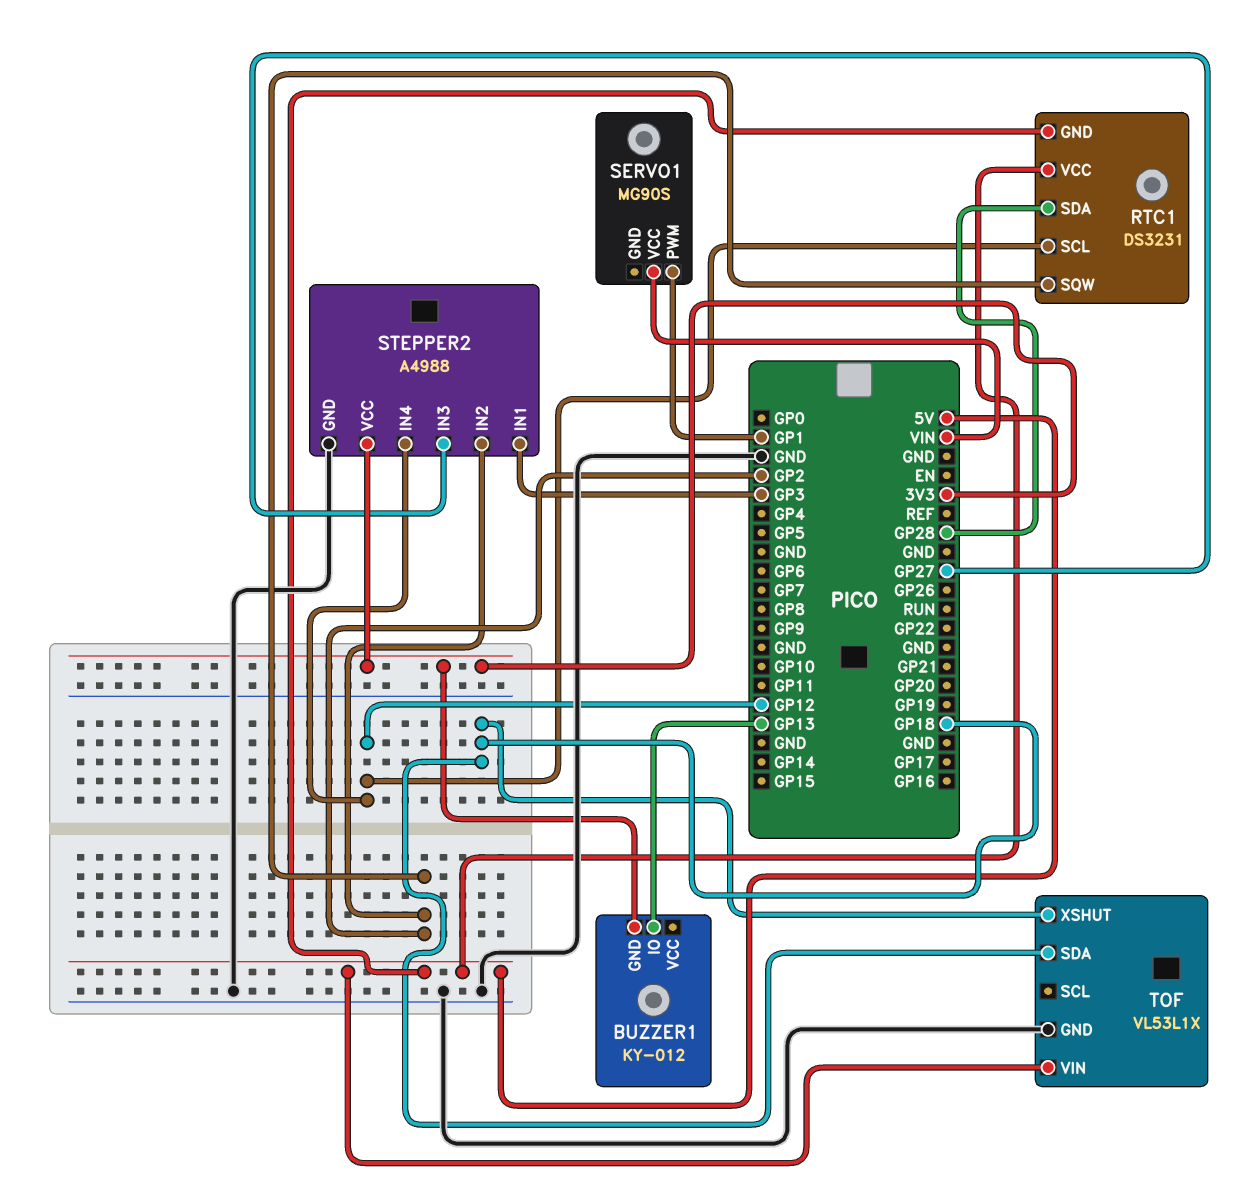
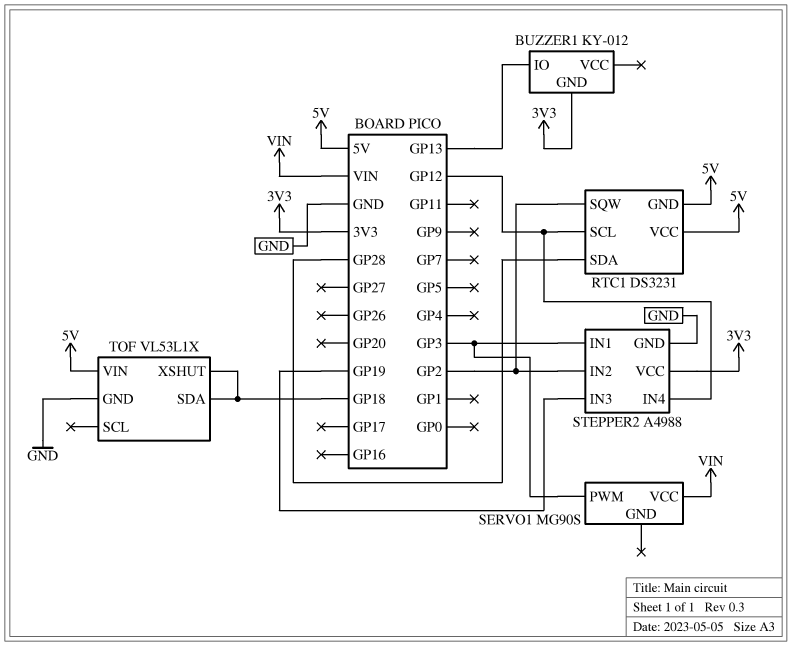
SERVO1 pin PWM: GP1 -> GP3
STEPPER2 pin IN3: GP27 -> GP19

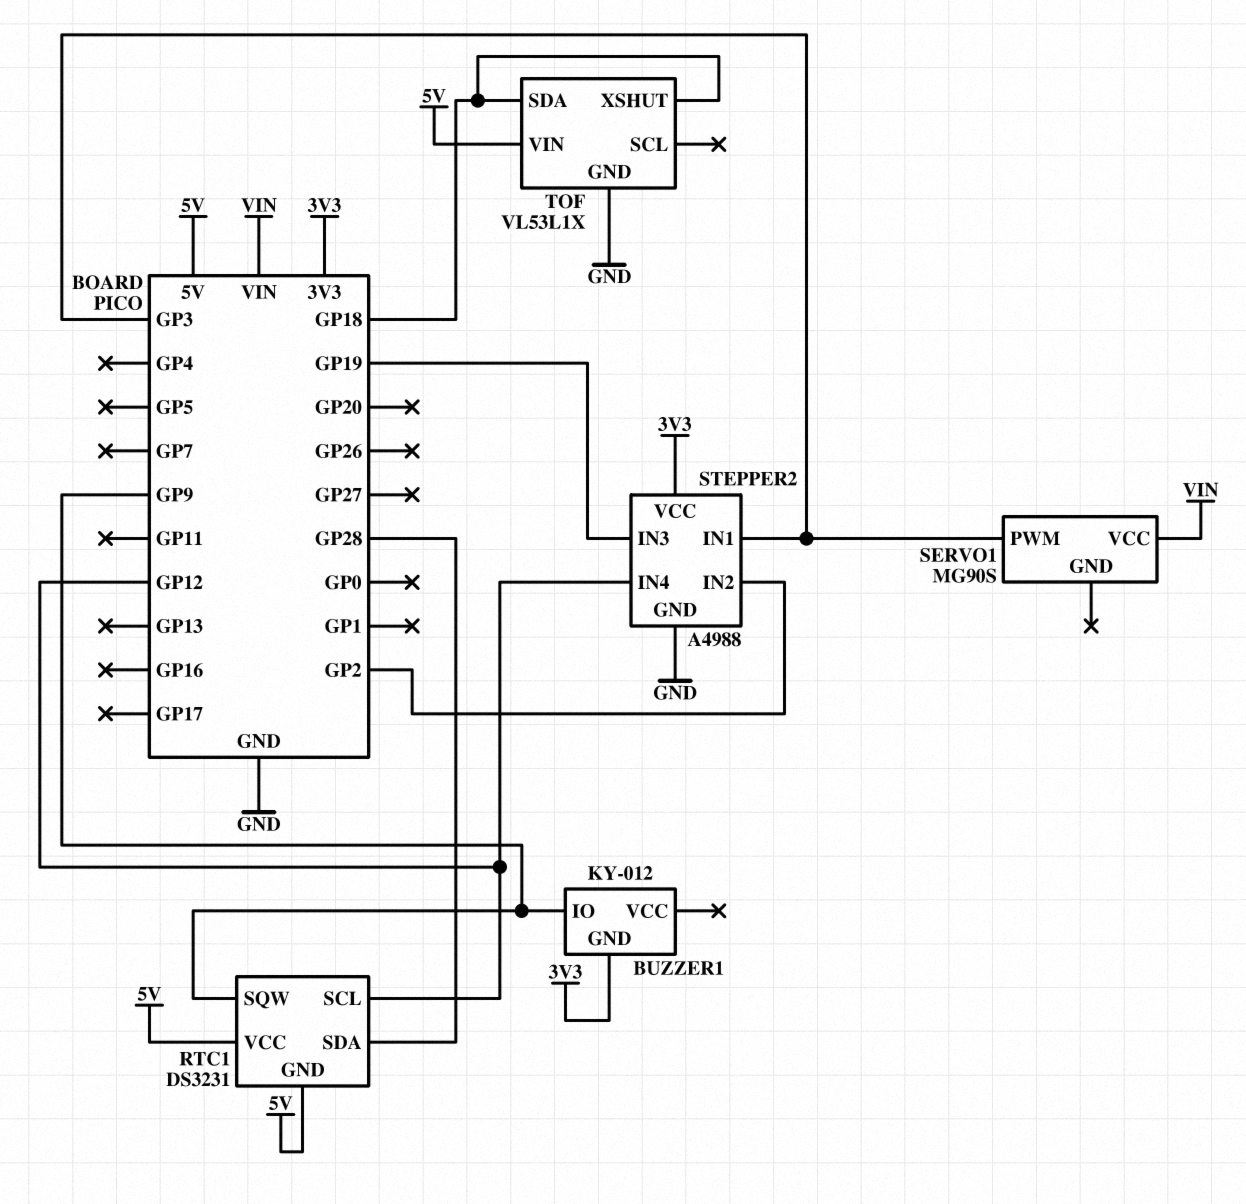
BUZZER1 pin IO: GP13 -> GP9
RTC1 pin SQW: GP2 -> GP9

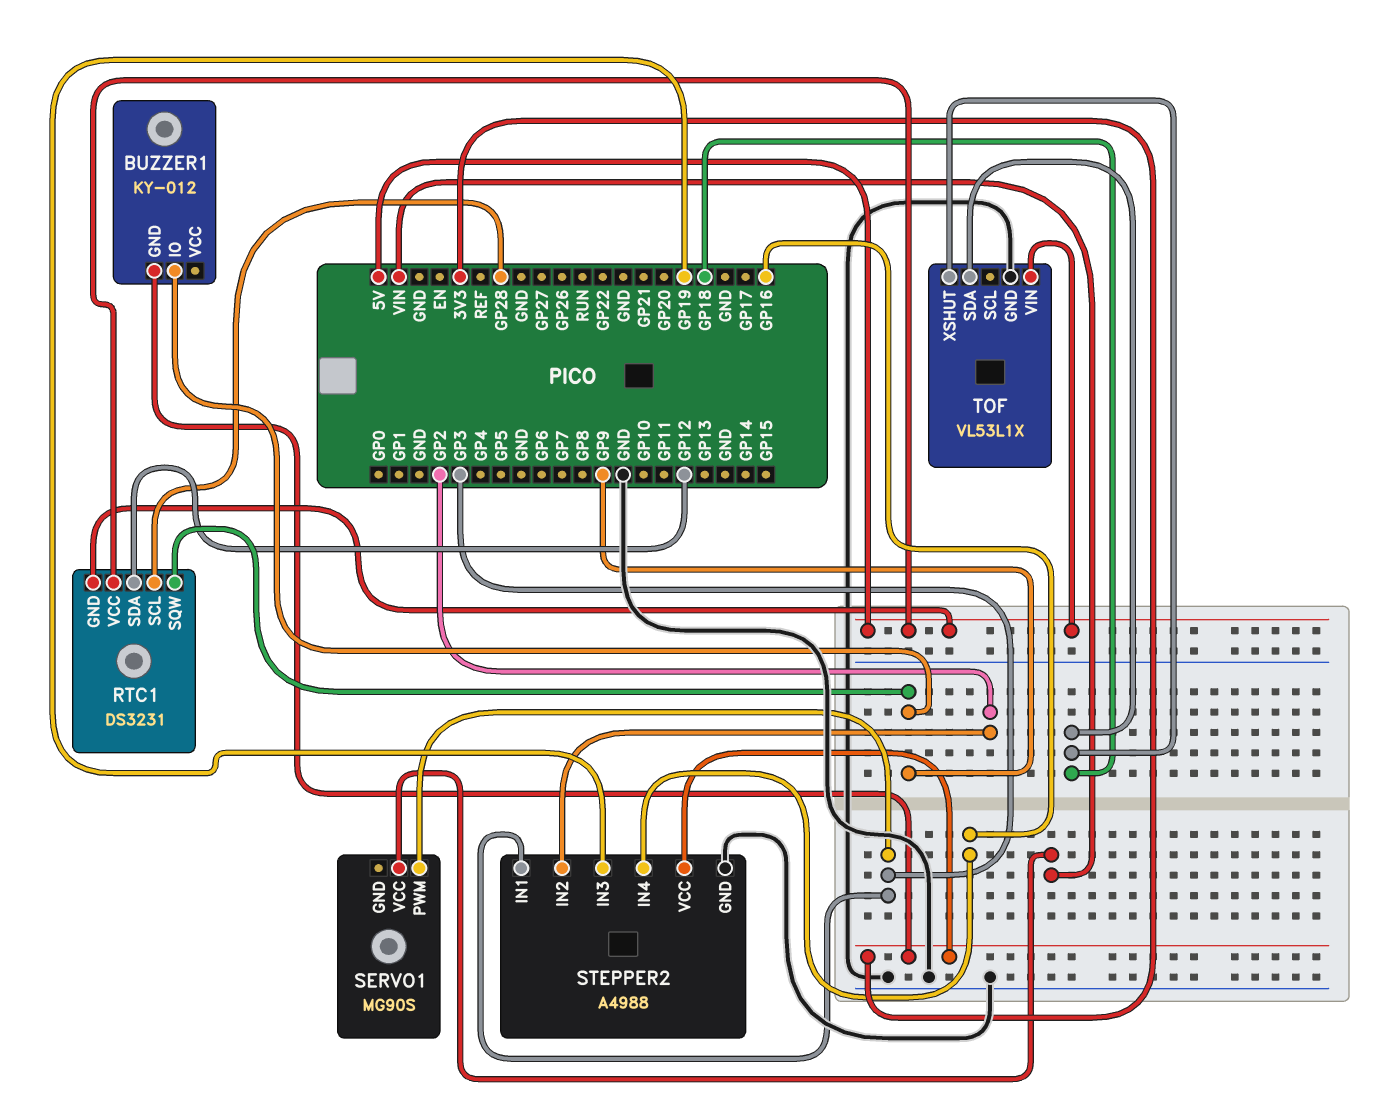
RTC1 pin SCL: GP12 -> GP28
RTC1 pin SDA: GP28 -> GP12
STEPPER2 pin IN4: GP12 -> GP16

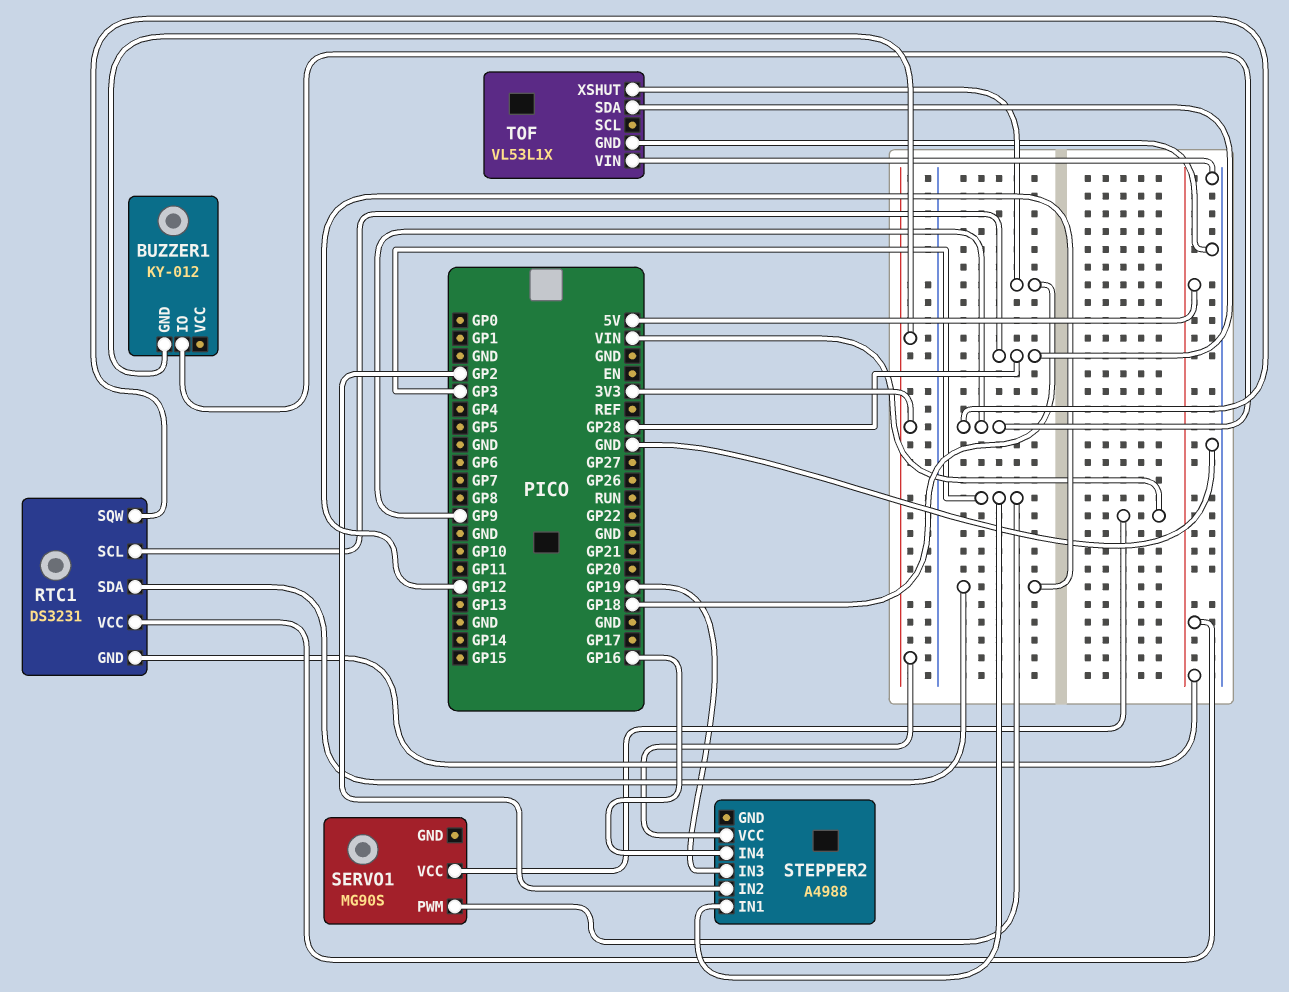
STEPPER2 pin GND: GND -> none
TOF pin SDA: GP18 -> GP28
TOF pin VIN: 5V -> GND

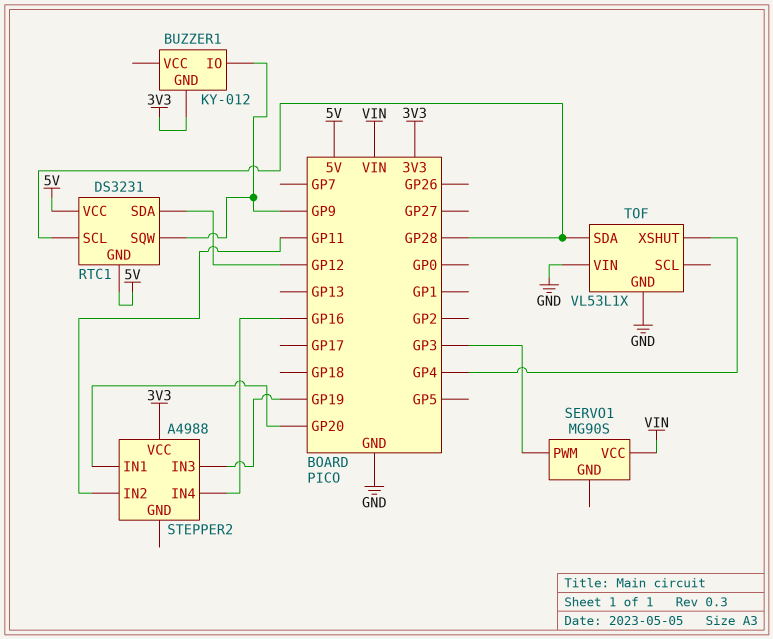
STEPPER2 pin IN1: GP3 -> GP20
STEPPER2 pin IN2: GP2 -> GP11
TOF pin XSHUT: GP18 -> GP4

